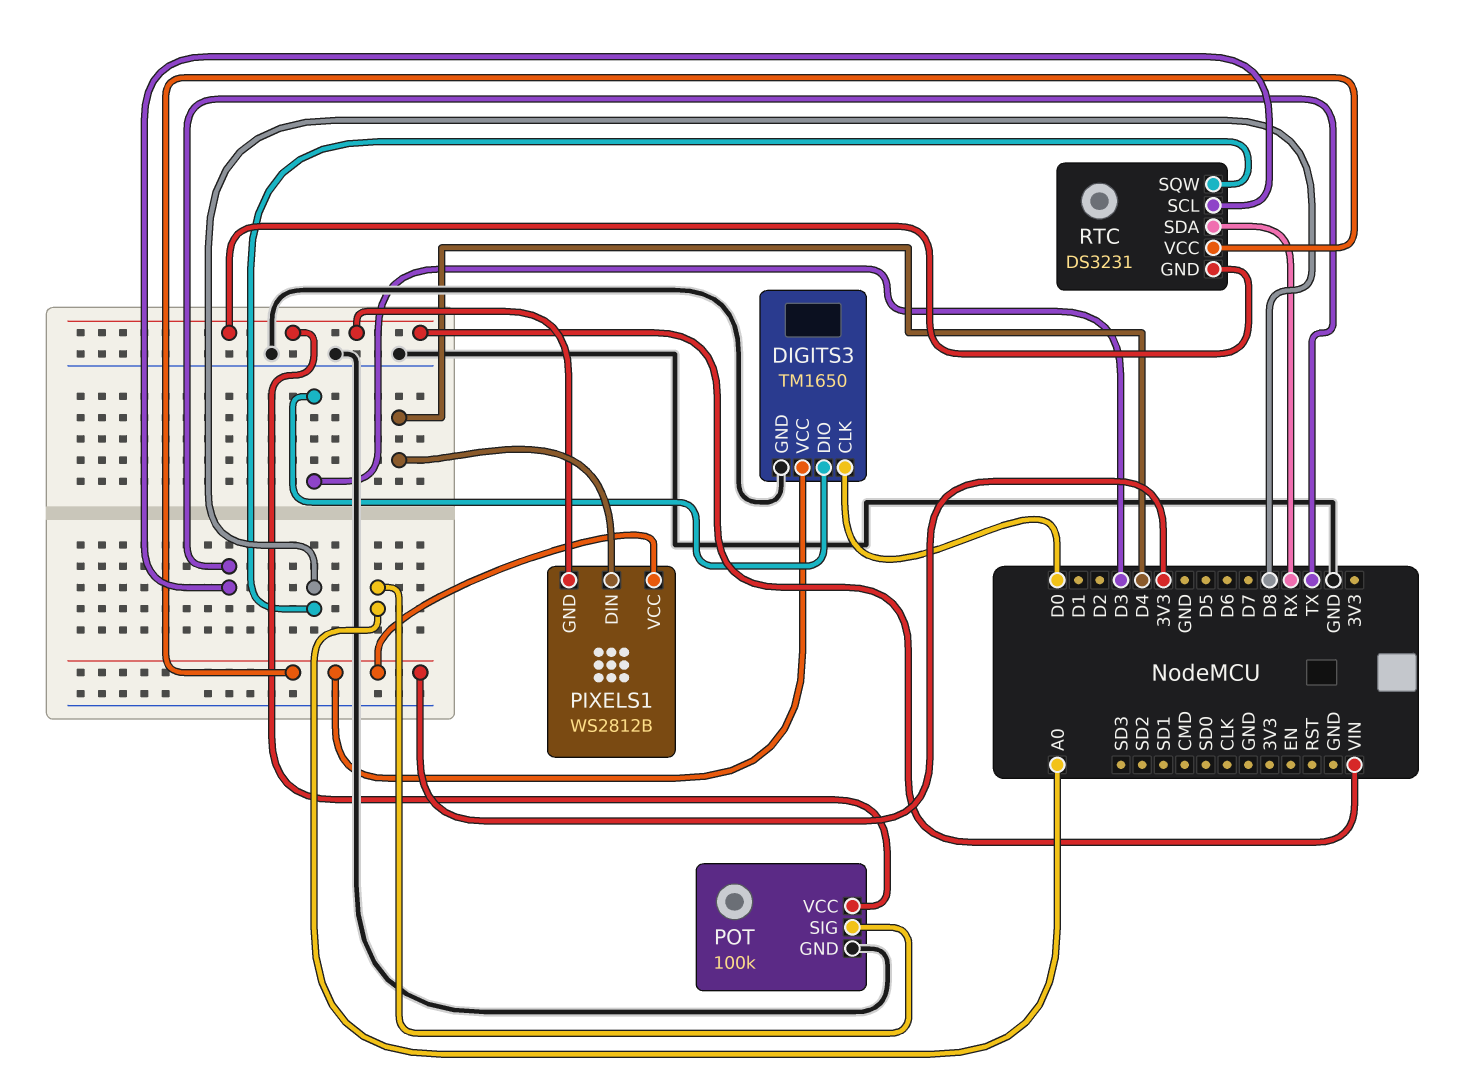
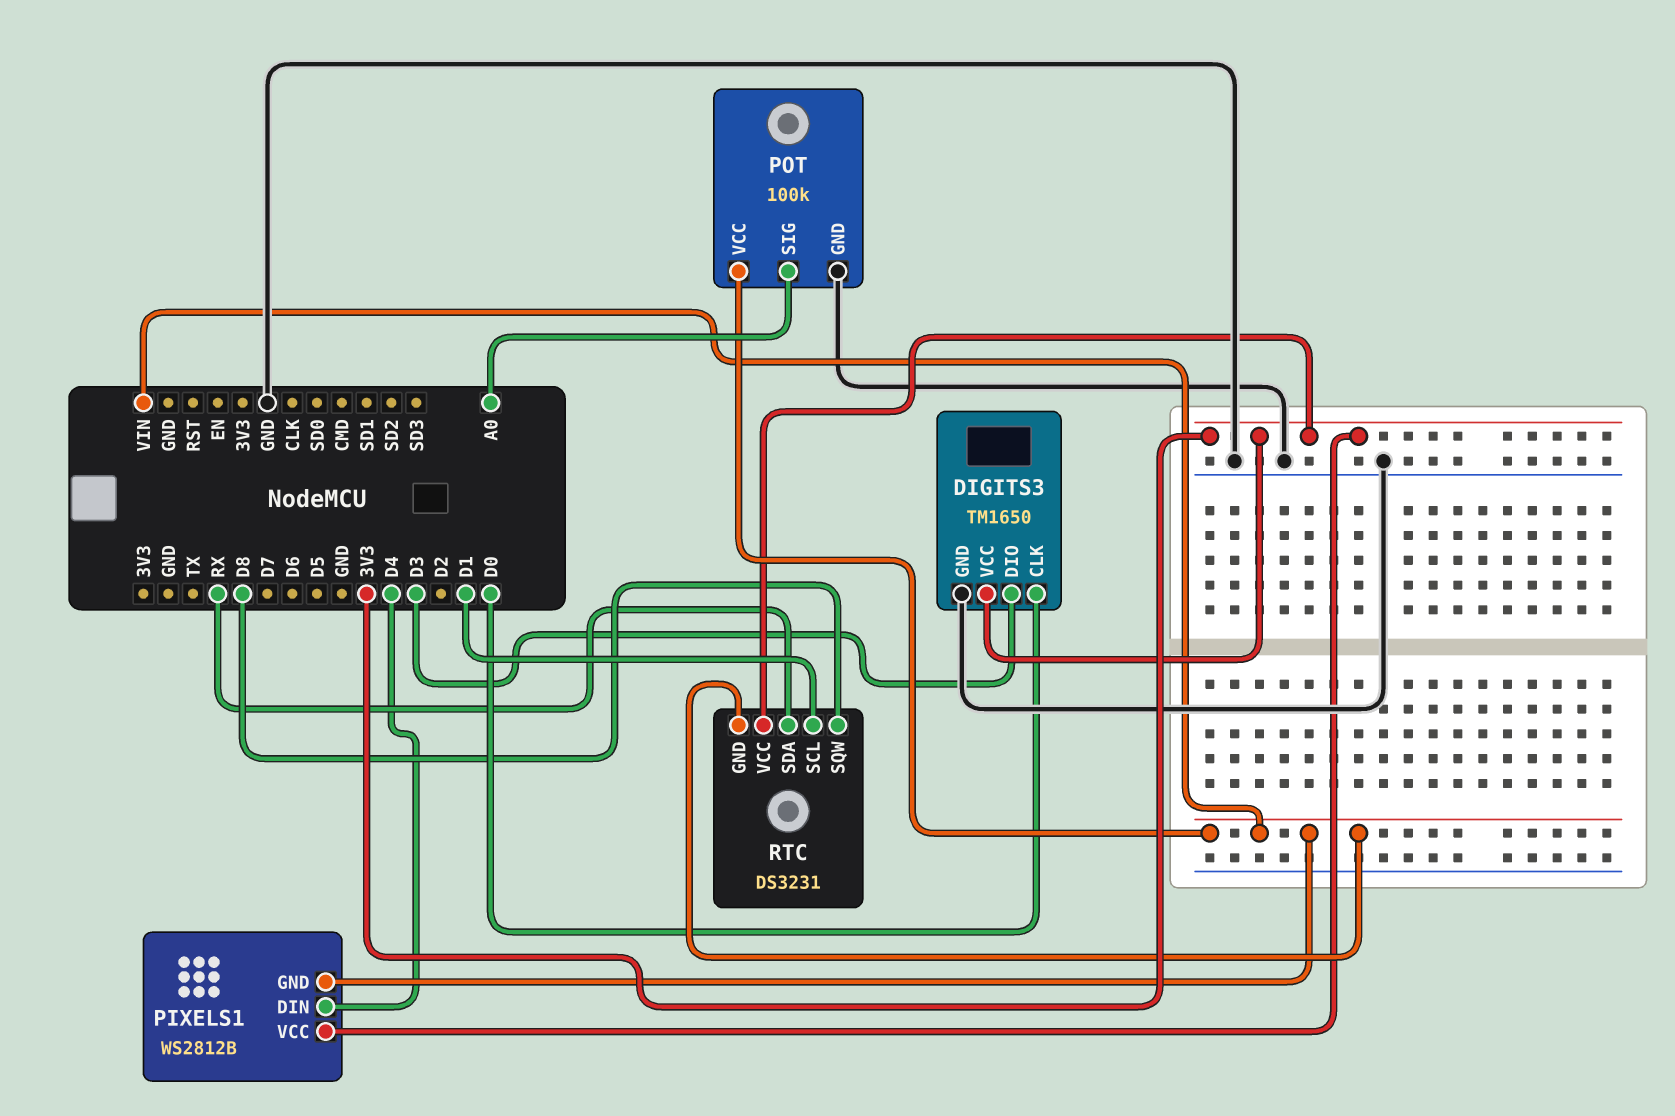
RTC pin SCL: TX -> D1

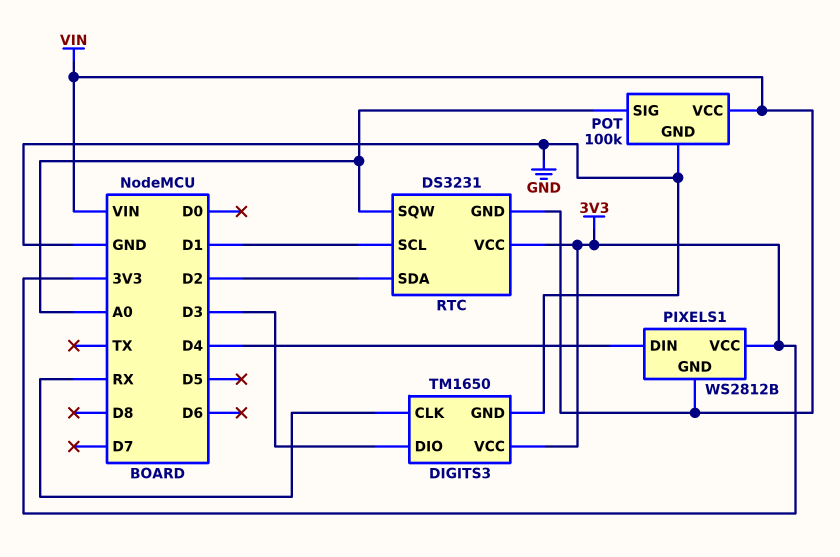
DIGITS3 pin CLK: D0 -> RX
RTC pin SDA: RX -> D2
RTC pin SQW: D8 -> A0

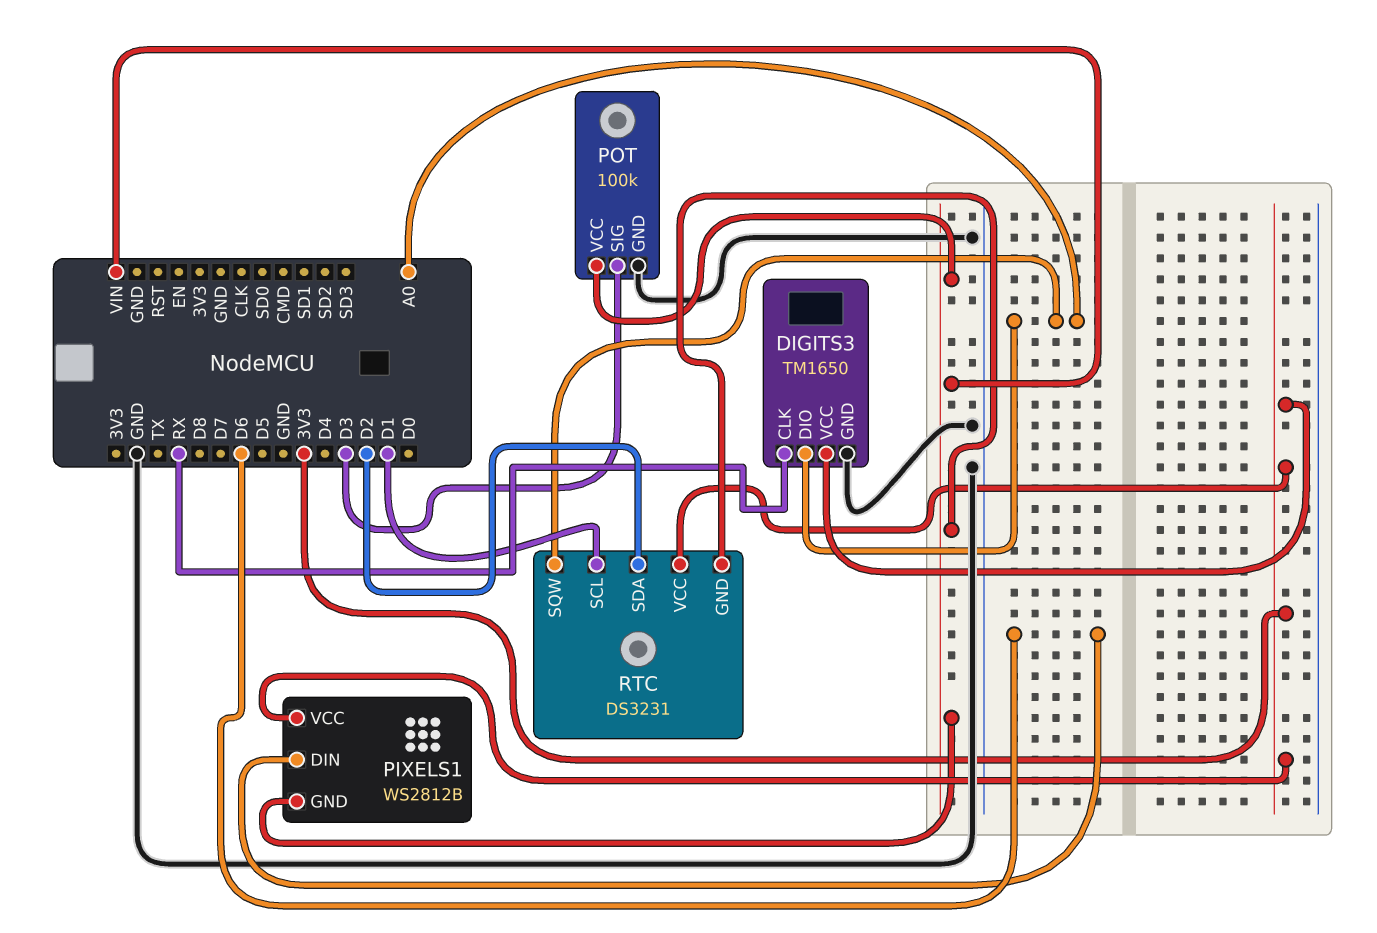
DIGITS3 pin DIO: D3 -> A0
PIXELS1 pin DIN: D4 -> D6
POT pin SIG: A0 -> D3

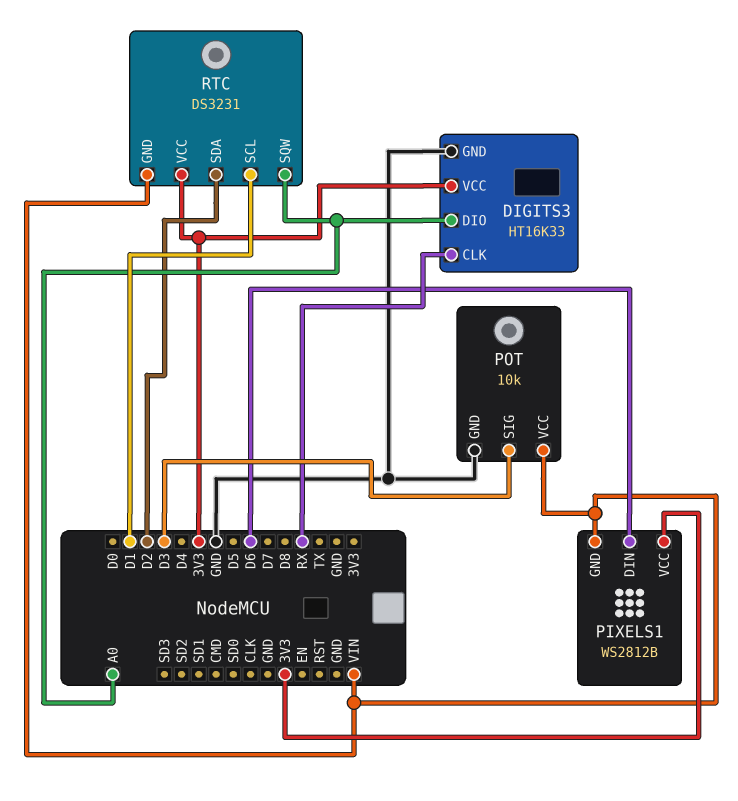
DIGITS3: TM1650 -> HT16K33
POT: 100k -> 10k

